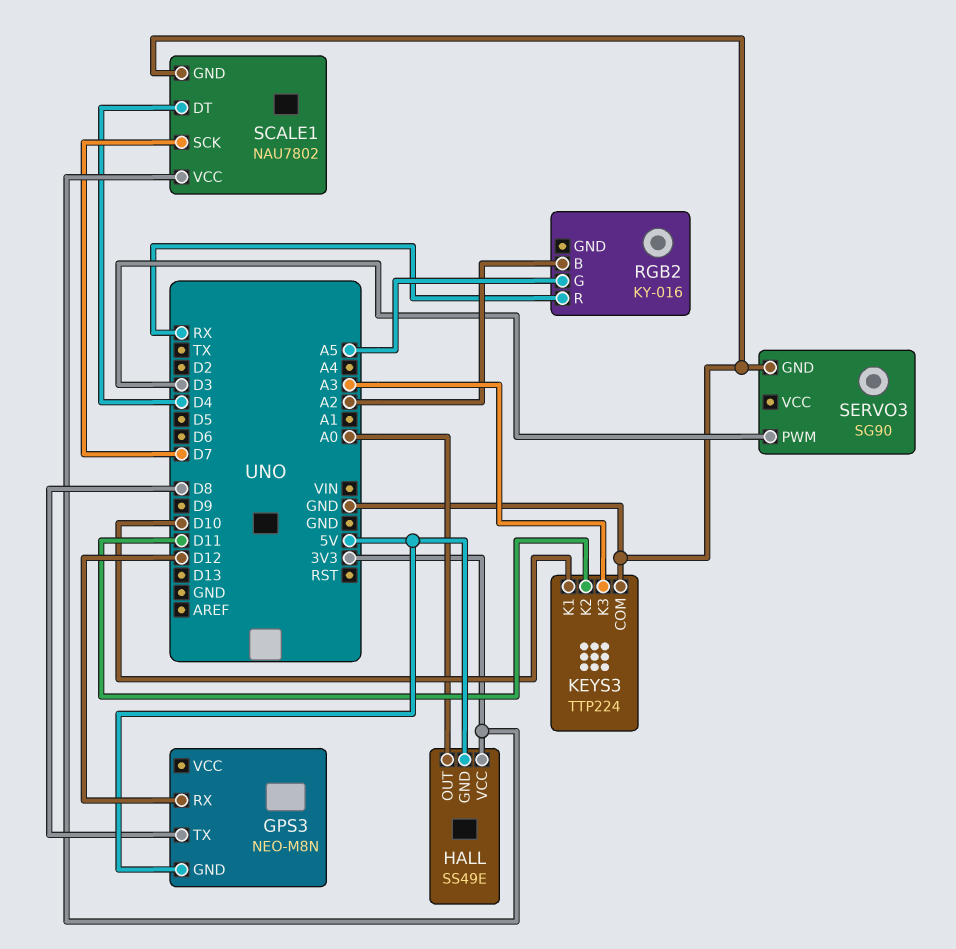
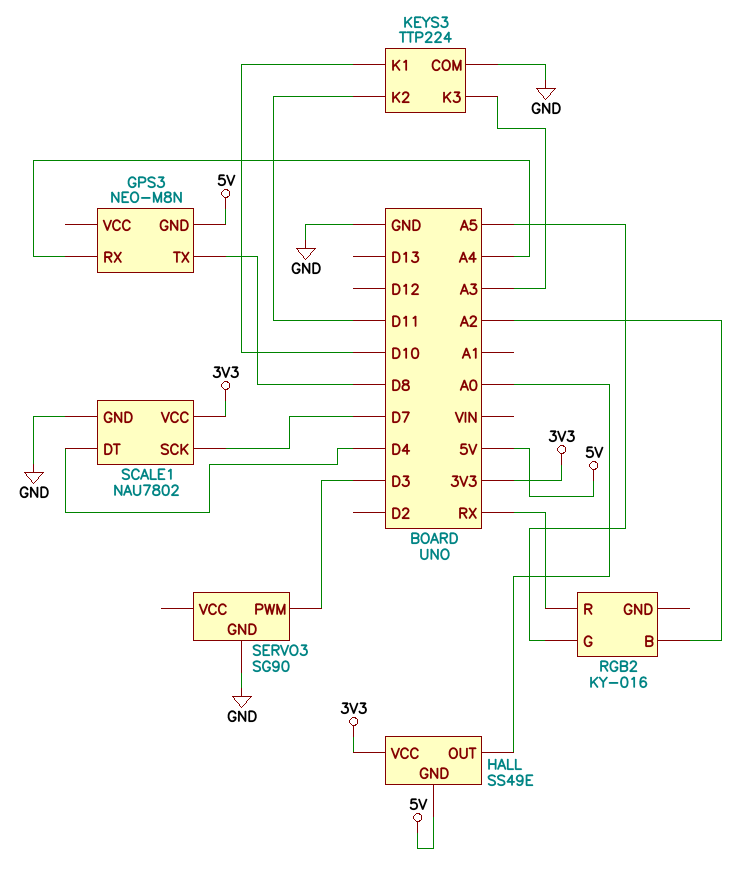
GPS3 pin RX: D12 -> A4

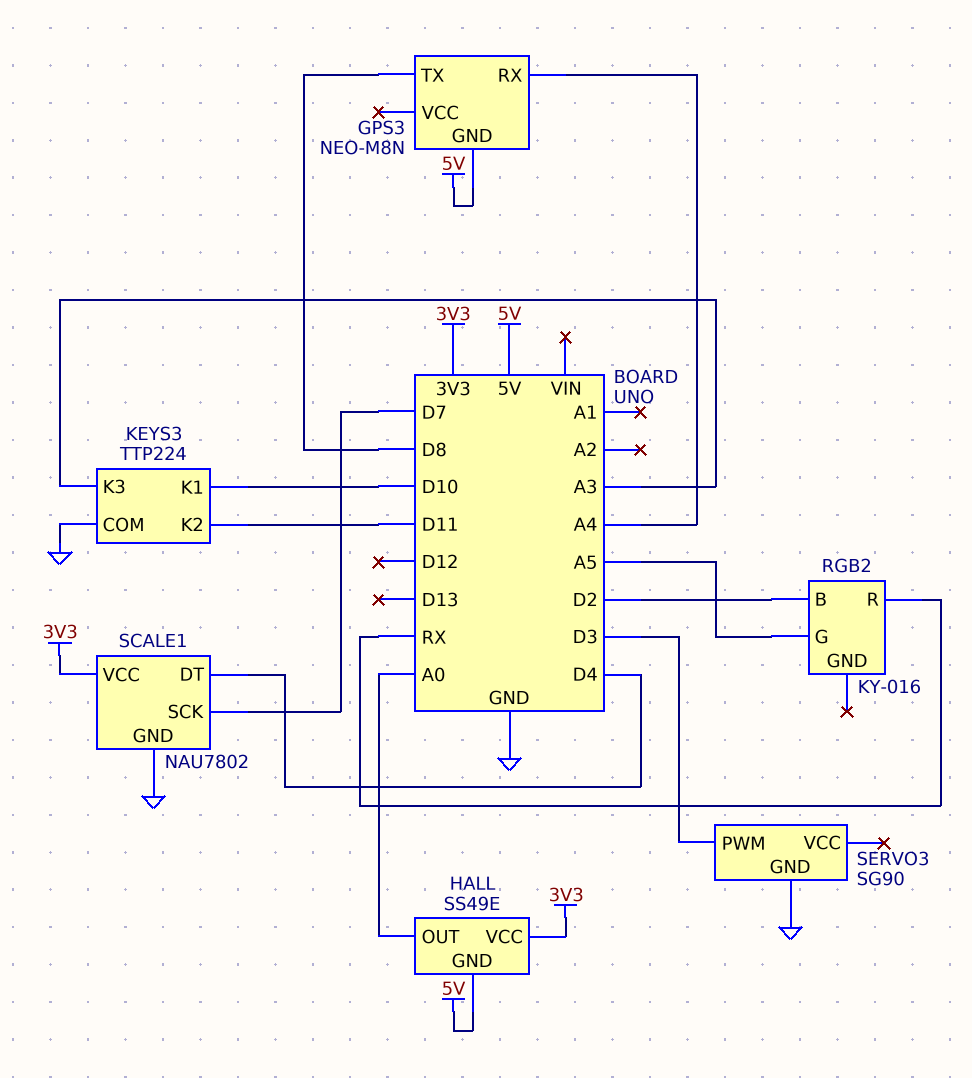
RGB2 pin B: A2 -> D2

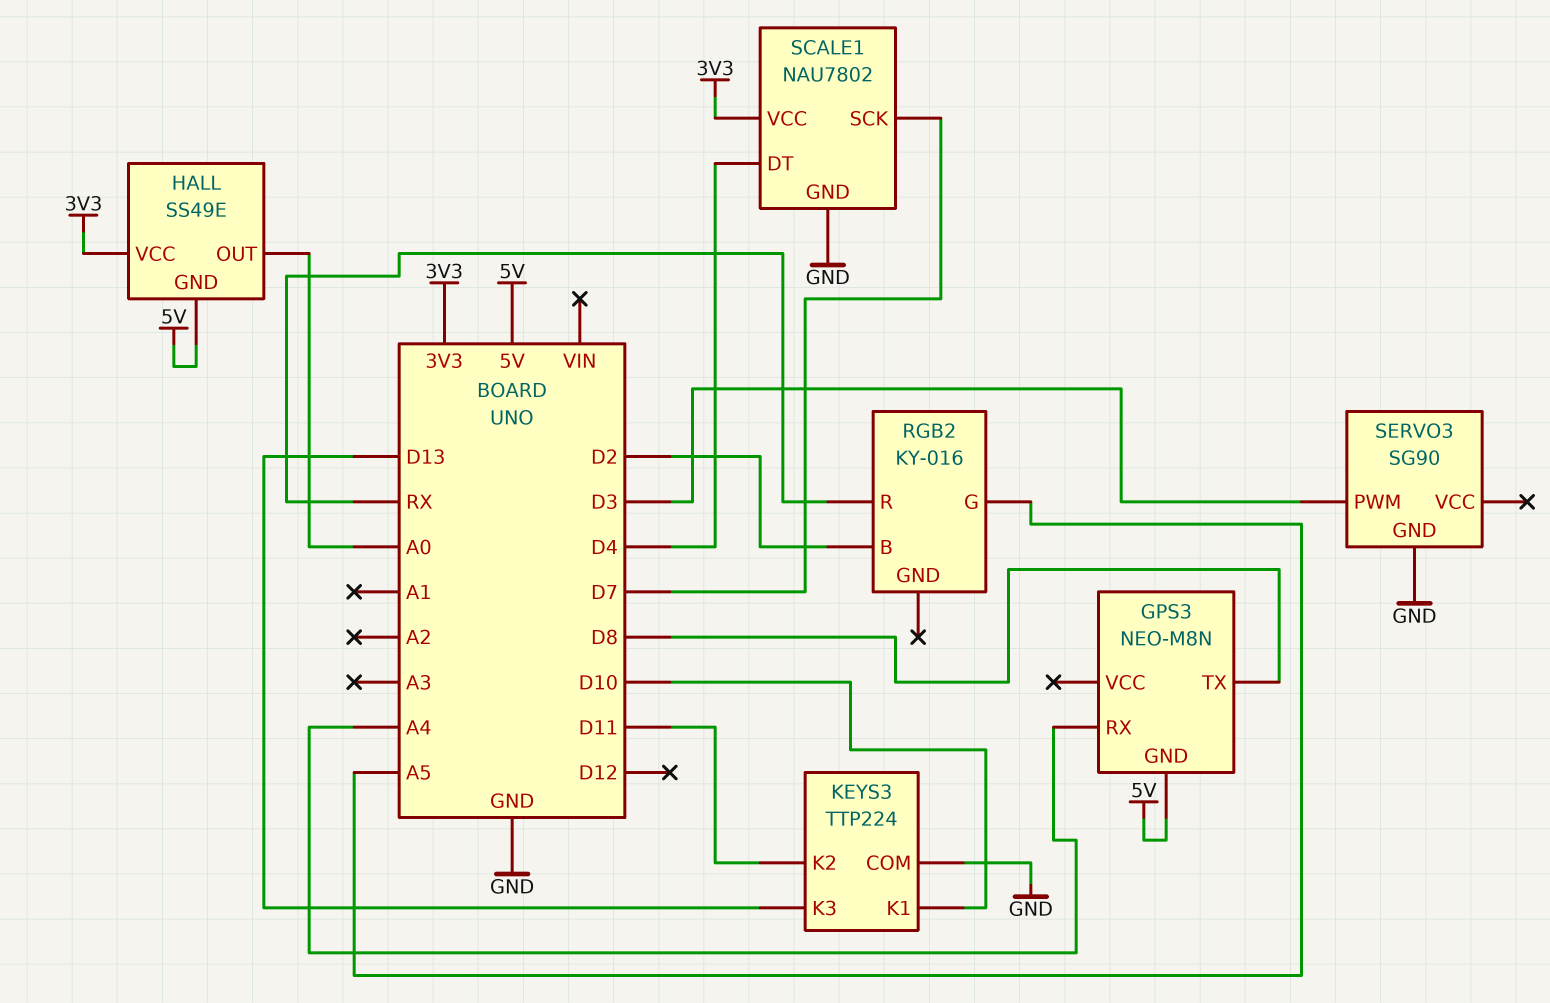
KEYS3 pin K3: A3 -> D13

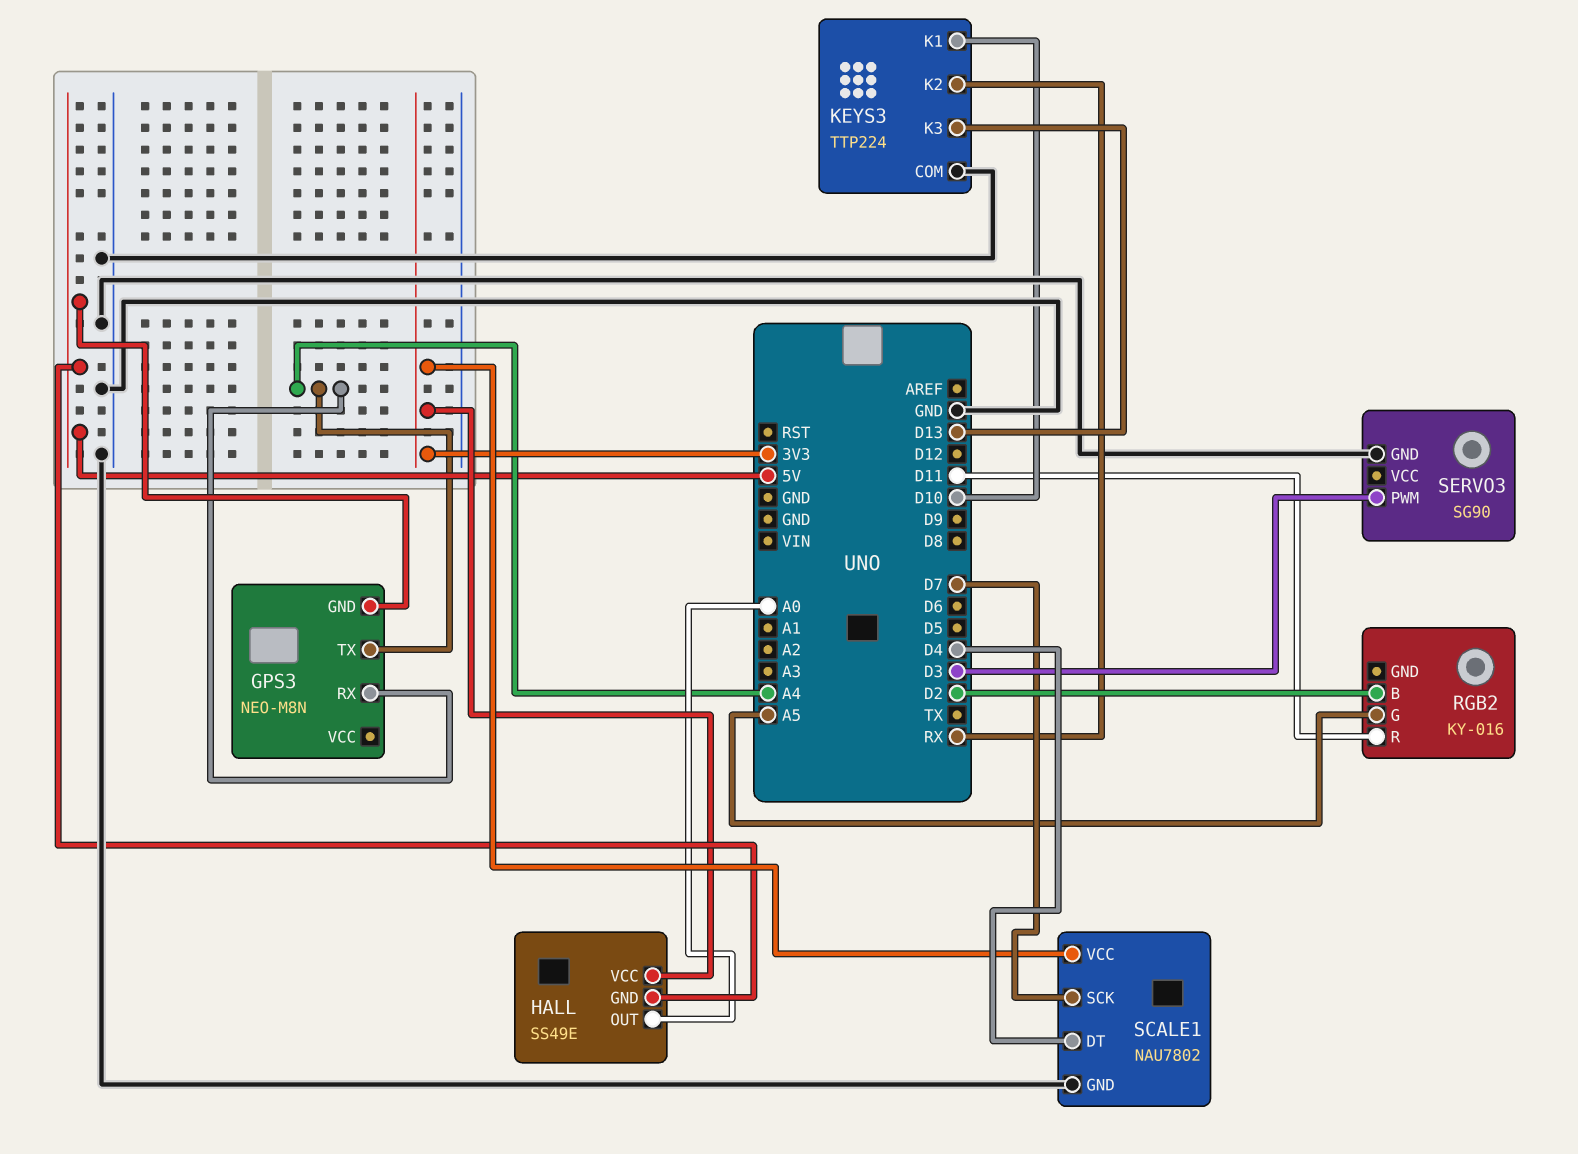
GPS3 pin TX: D8 -> A4
KEYS3 pin K2: D11 -> RX
RGB2 pin R: RX -> D11

